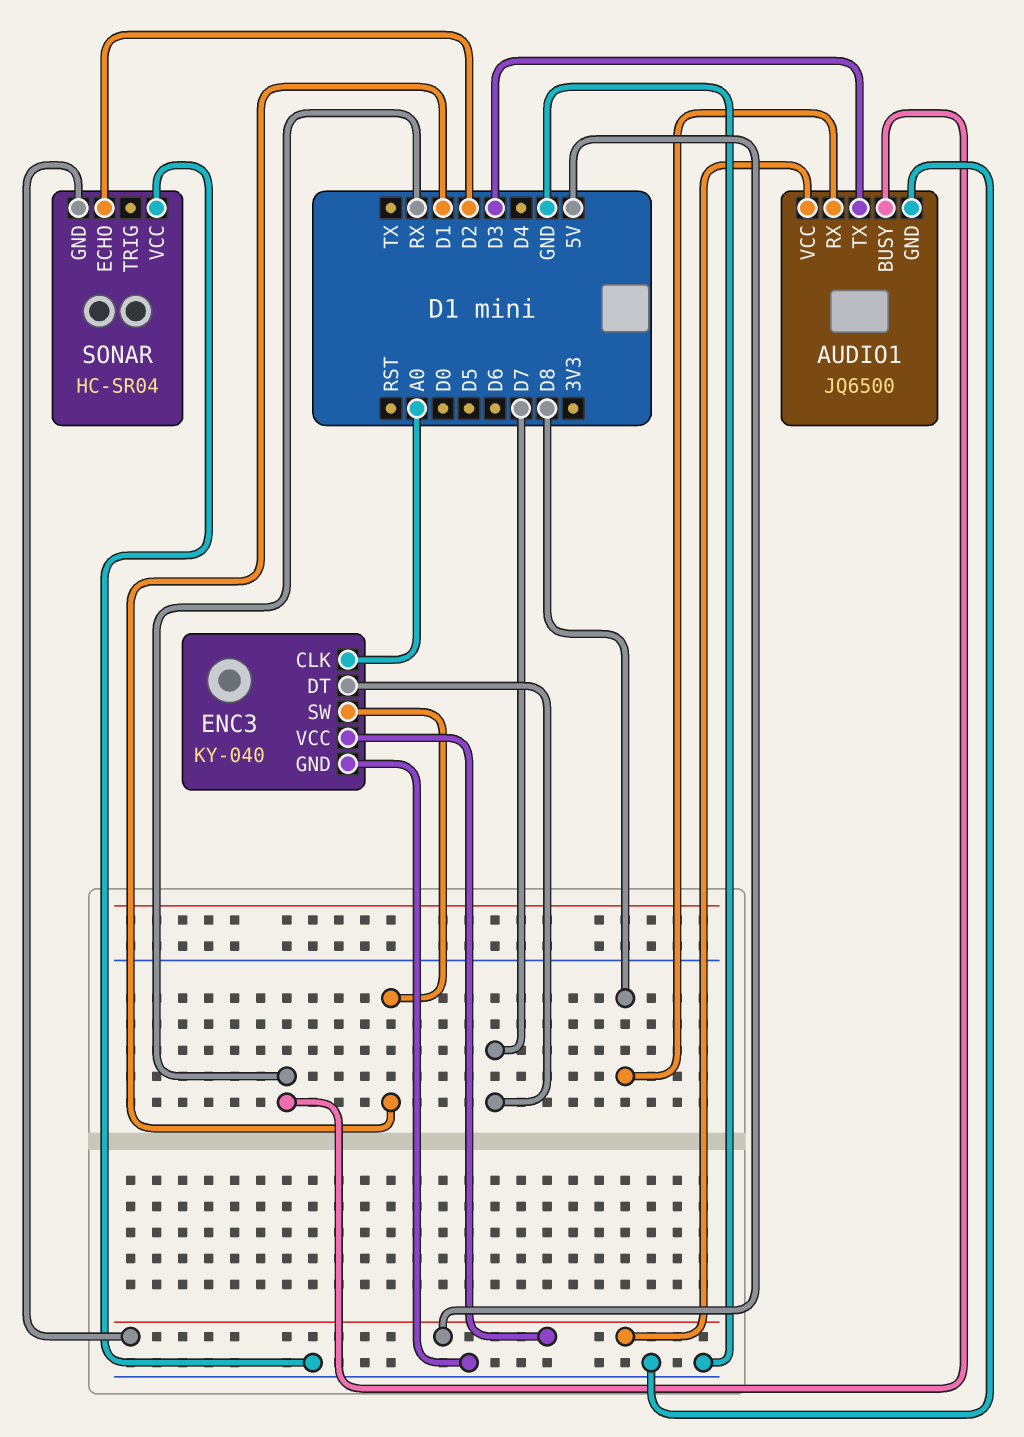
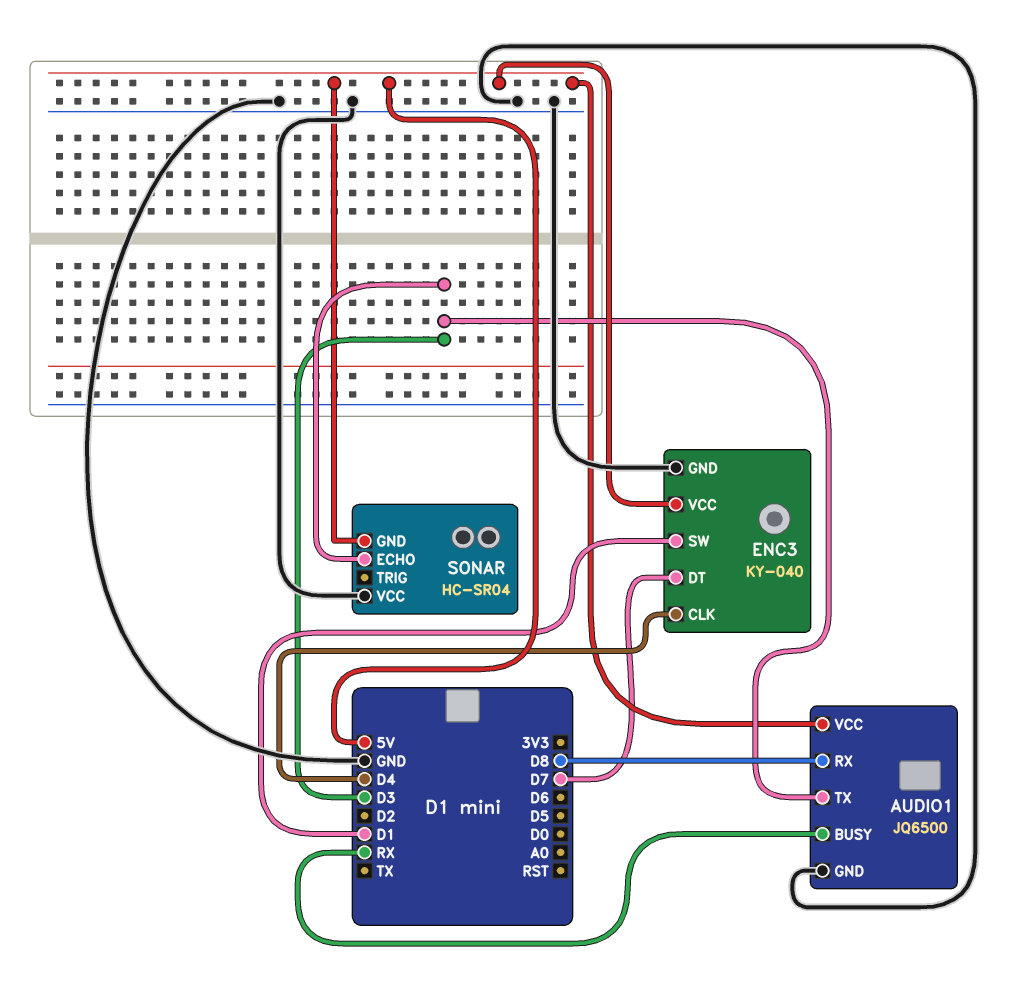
ENC3 pin CLK: A0 -> D4
SONAR pin ECHO: D2 -> D3

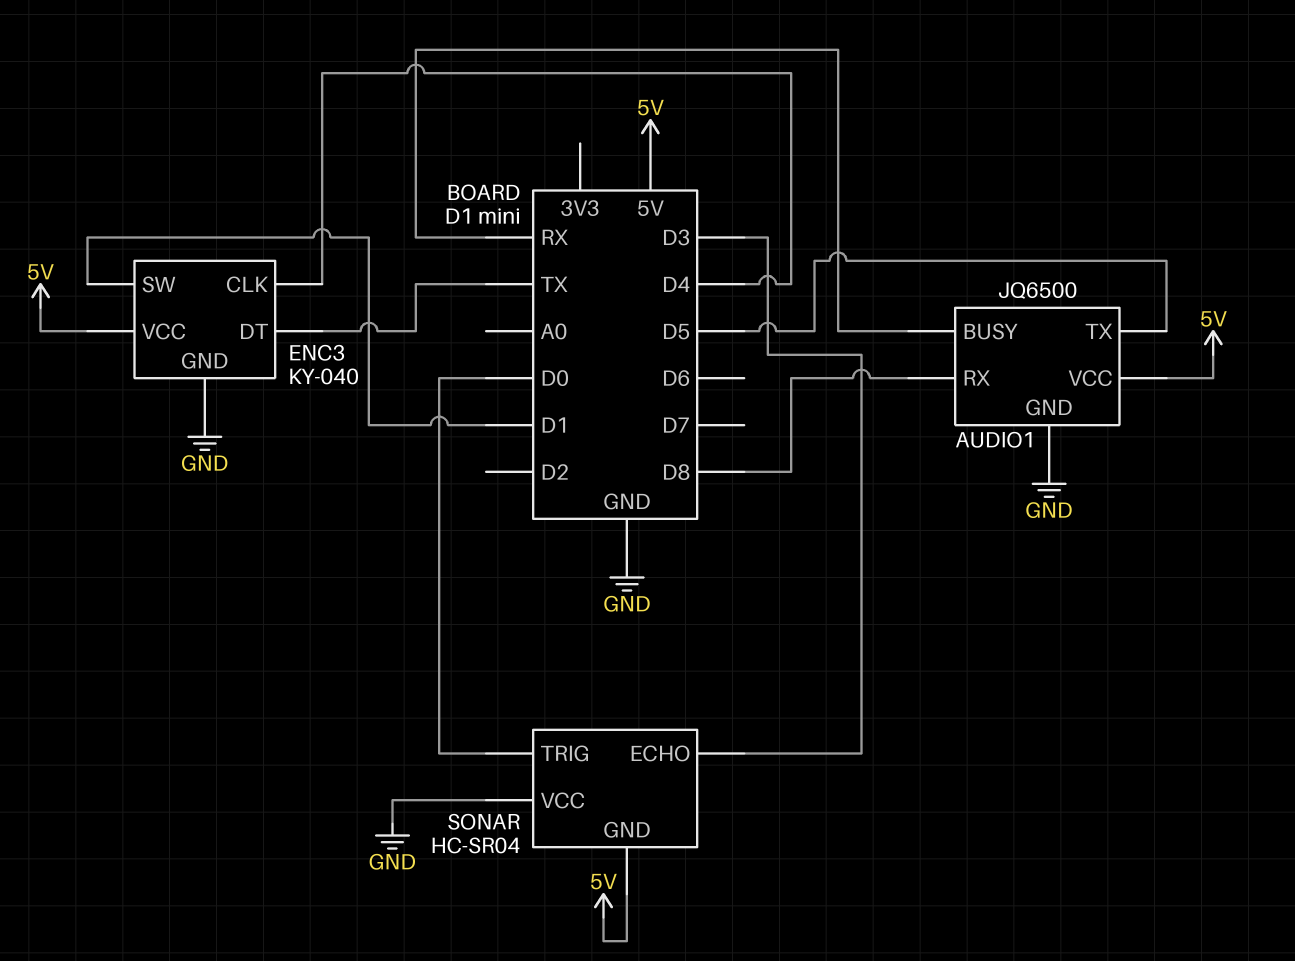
AUDIO1 pin TX: D3 -> D5
ENC3 pin DT: D7 -> TX
SONAR pin TRIG: none -> D0

